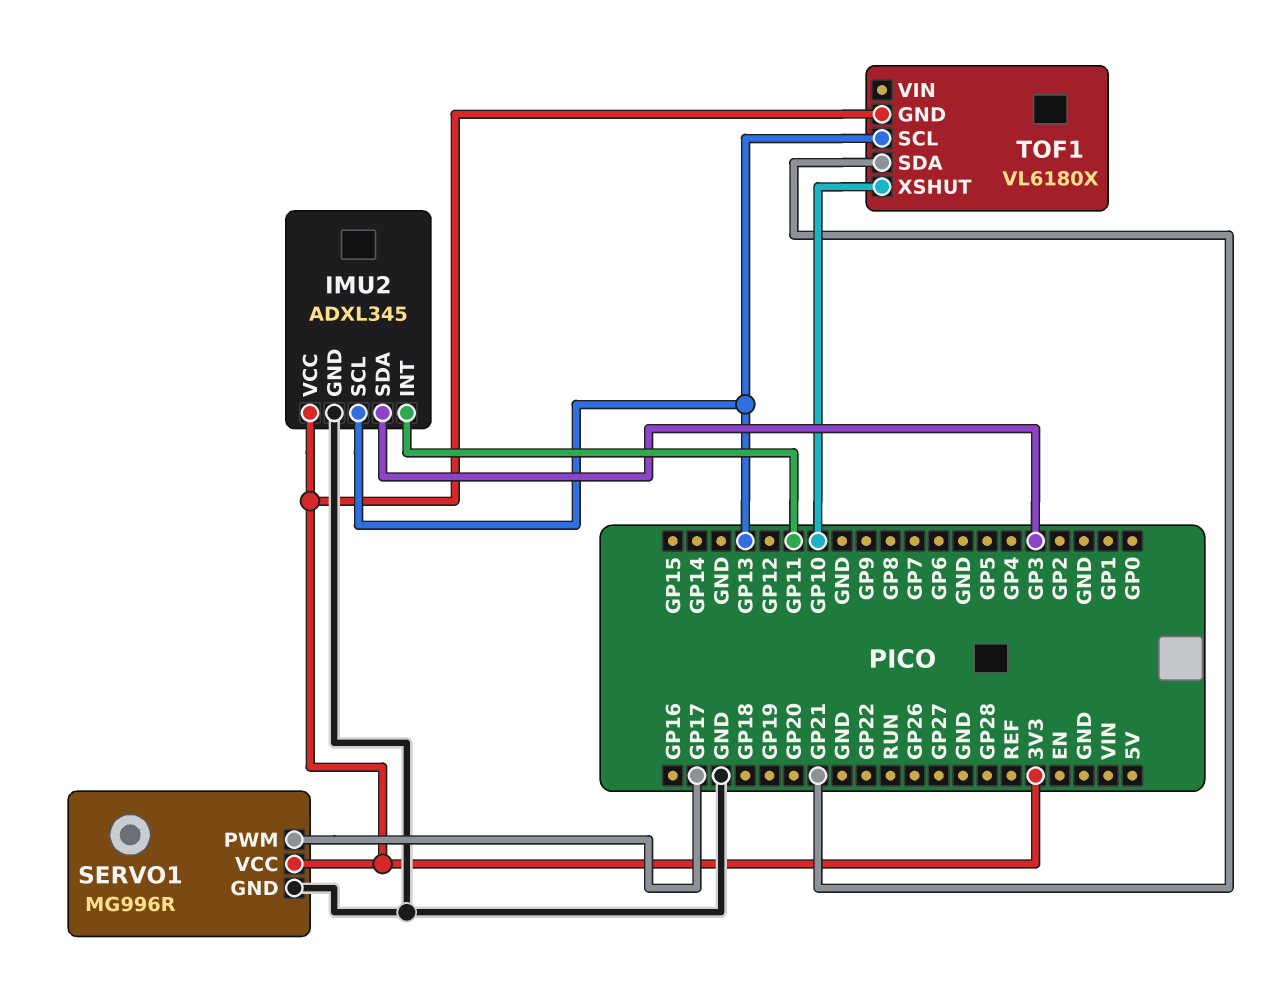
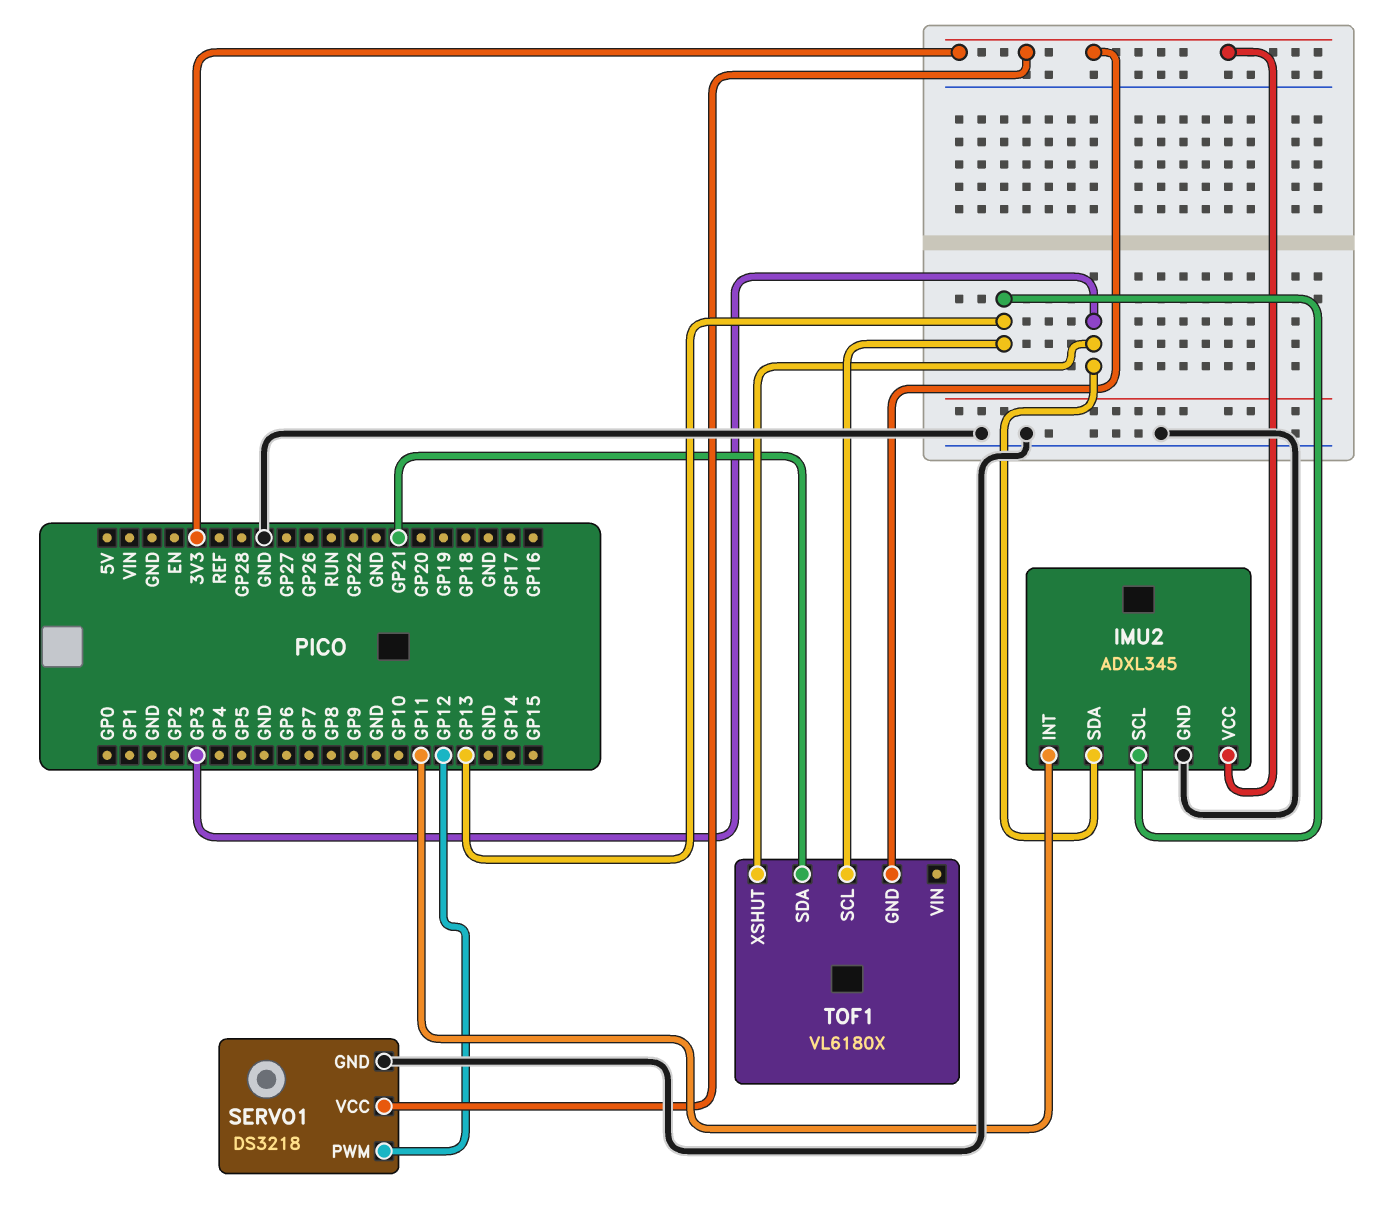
SERVO1: MG996R -> DS3218
SERVO1 pin PWM: GP17 -> GP12
TOF1 pin XSHUT: GP10 -> GP3

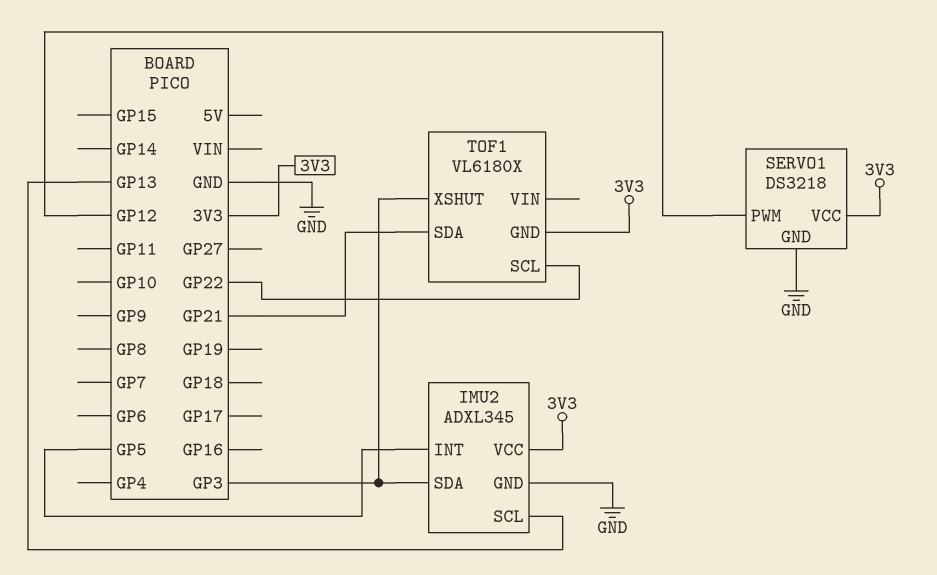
IMU2 pin INT: GP11 -> GP5
TOF1 pin SCL: GP13 -> GP22

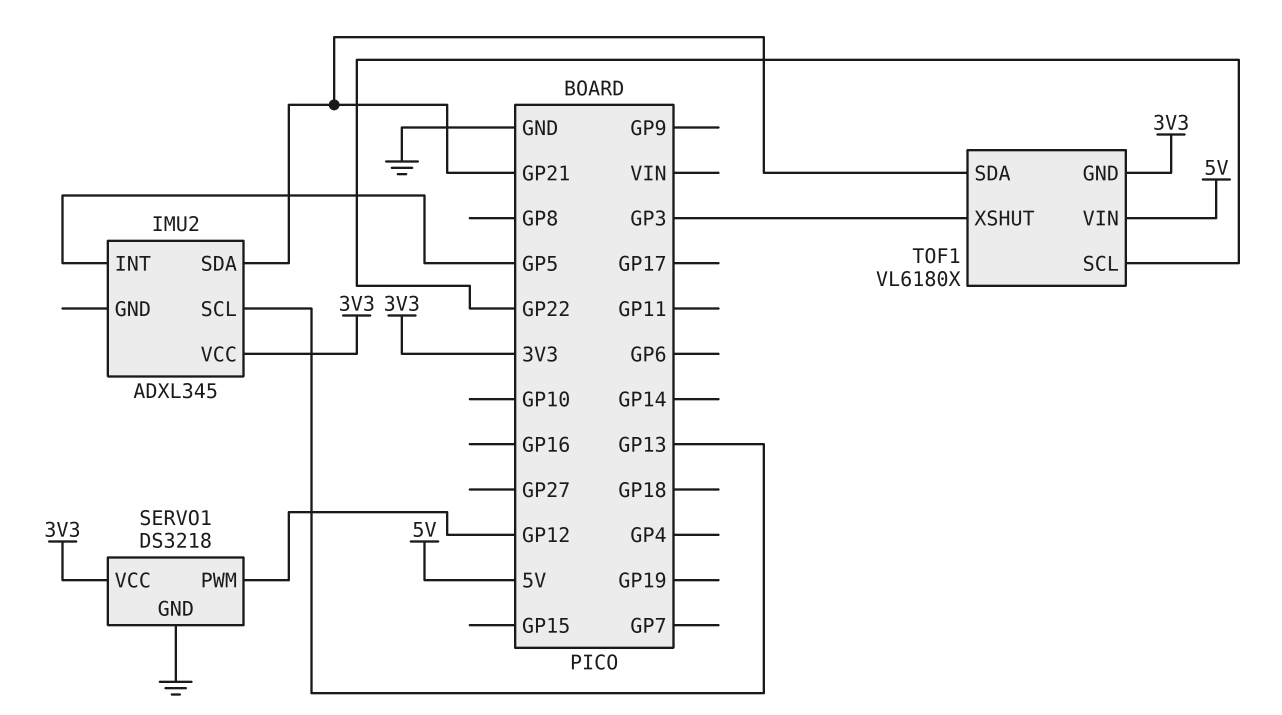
IMU2 pin GND: GND -> none
IMU2 pin SDA: GP3 -> GP21
TOF1 pin VIN: none -> 5V

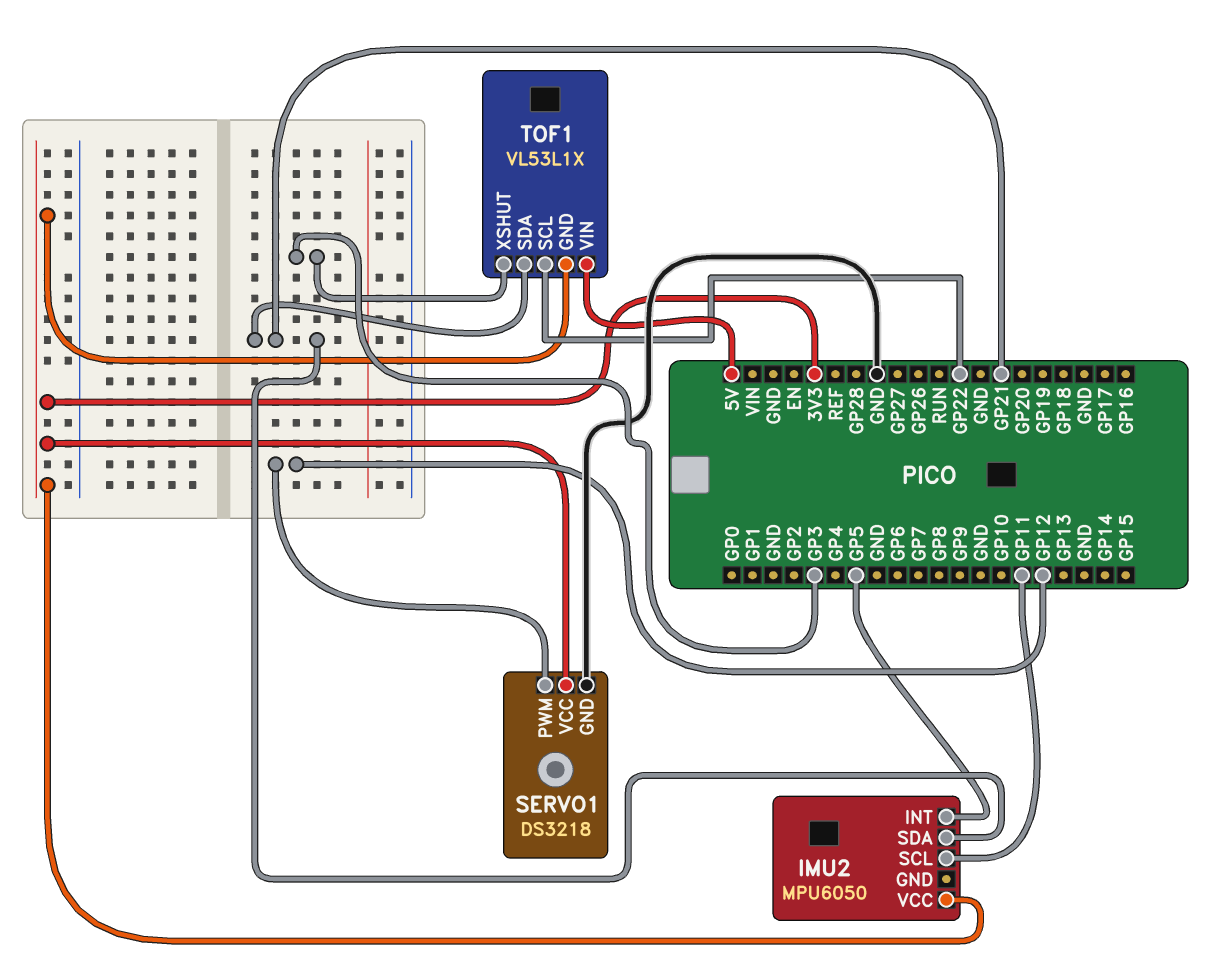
IMU2: ADXL345 -> MPU6050
IMU2 pin SCL: GP13 -> GP11
TOF1: VL6180X -> VL53L1X

